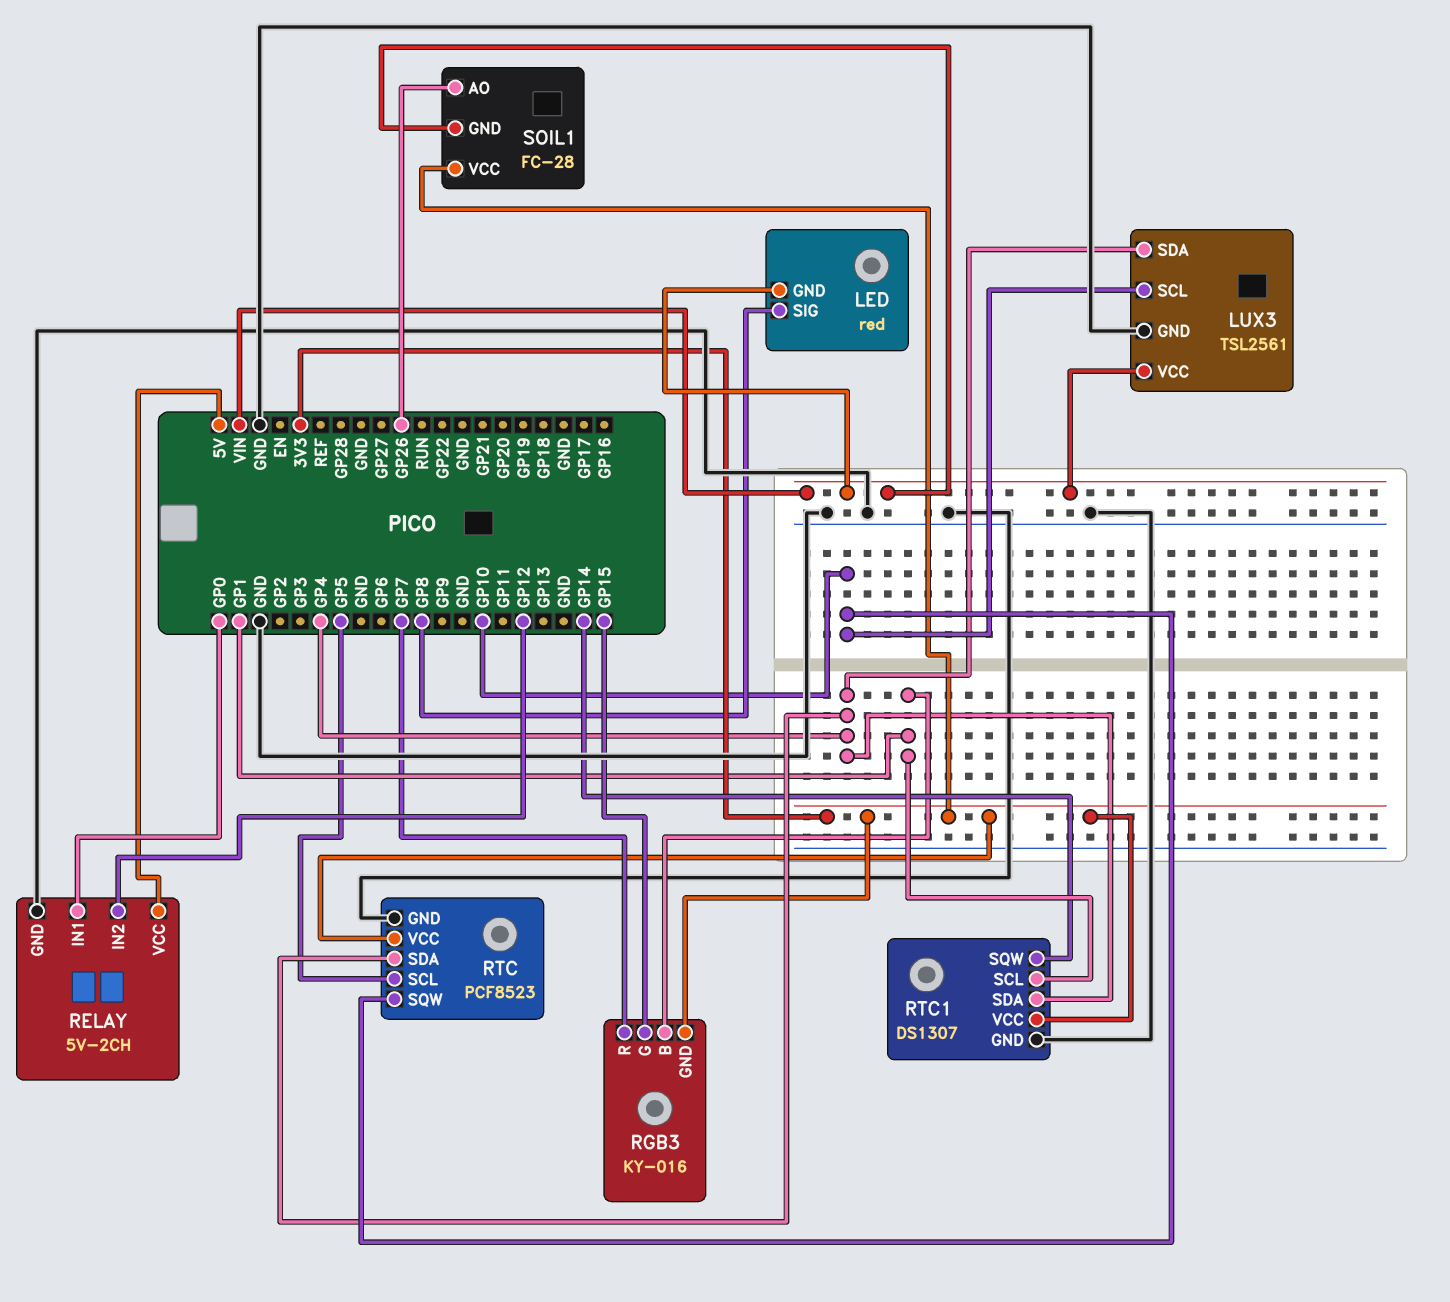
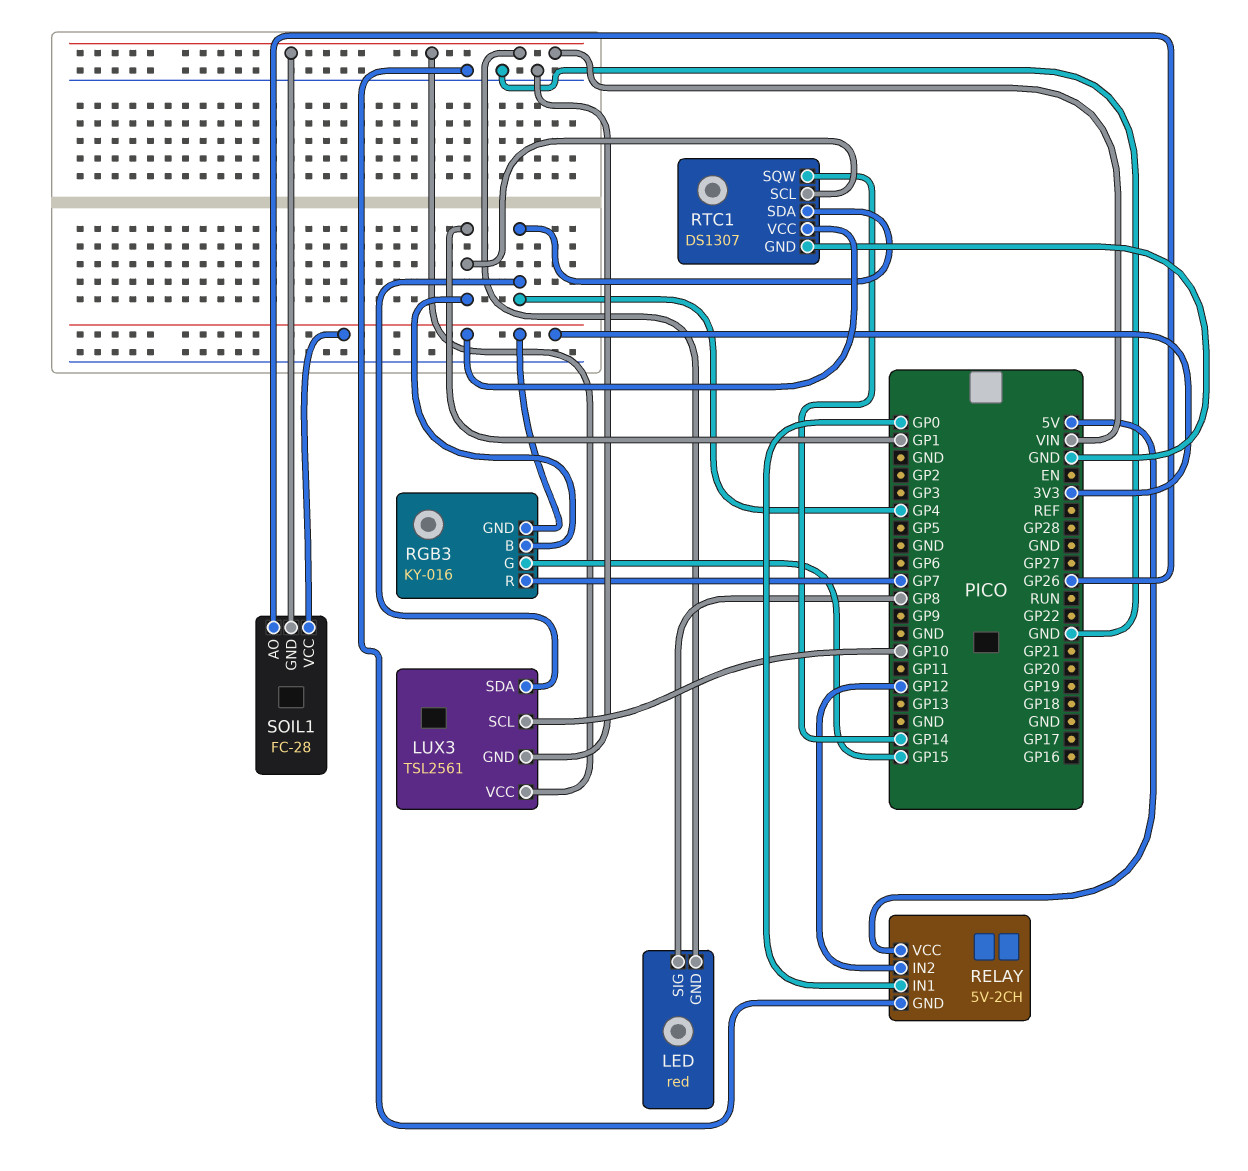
RTC: PCF8523 -> none
RTC pin GND: GND -> none
RTC pin SCL: GP5 -> none
RTC pin SDA: GP4 -> none
RTC pin SQW: GP10 -> none
RTC pin VCC: 3V3 -> none

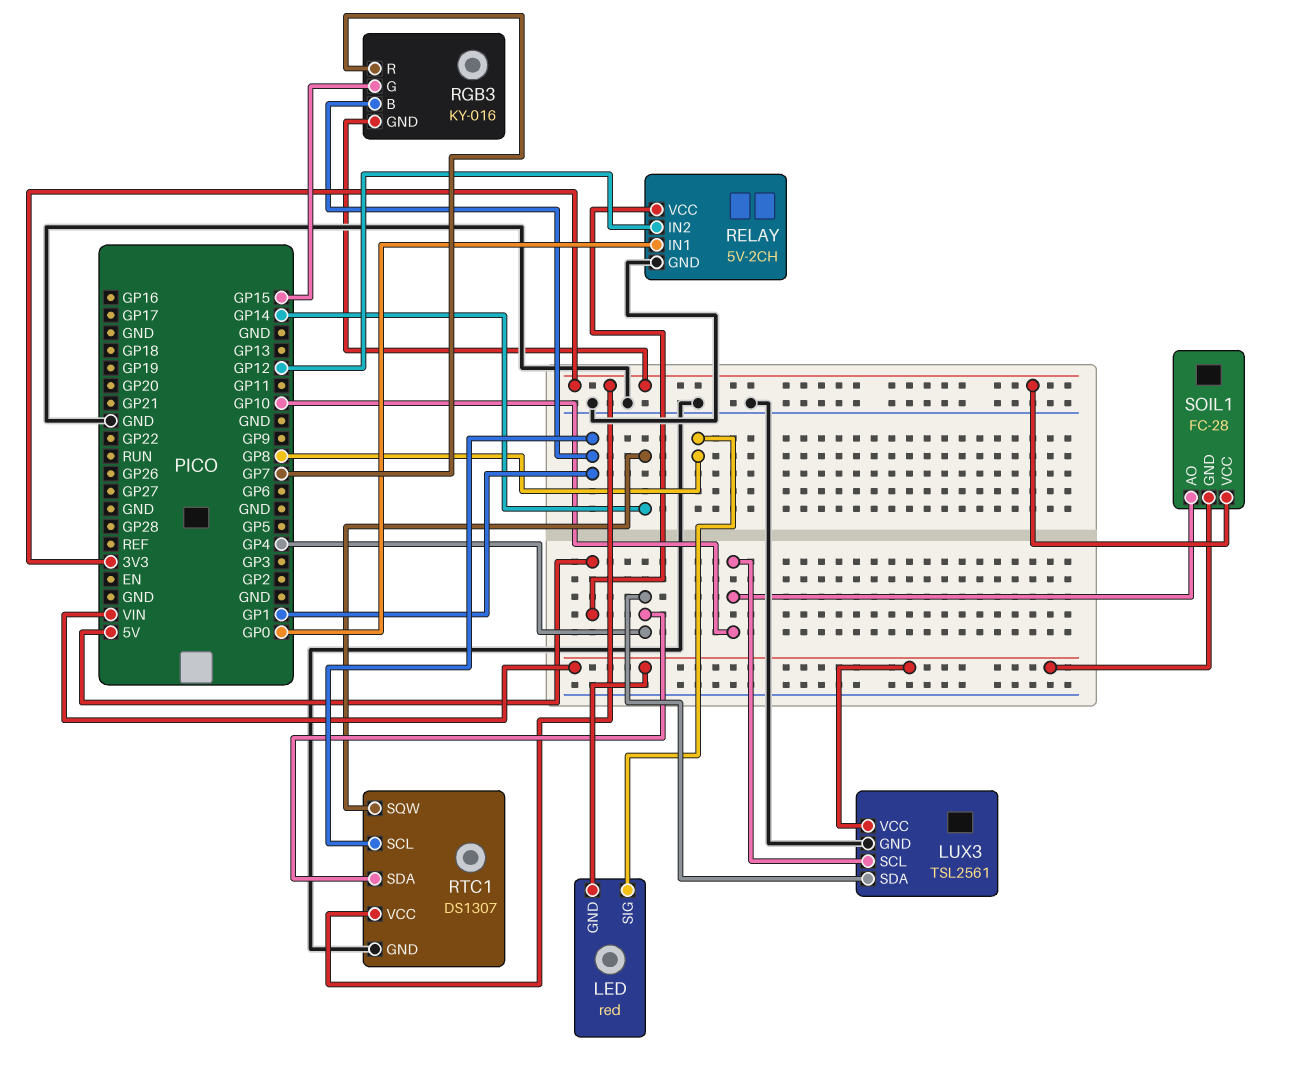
SOIL1 pin AO: GP26 -> GP10

